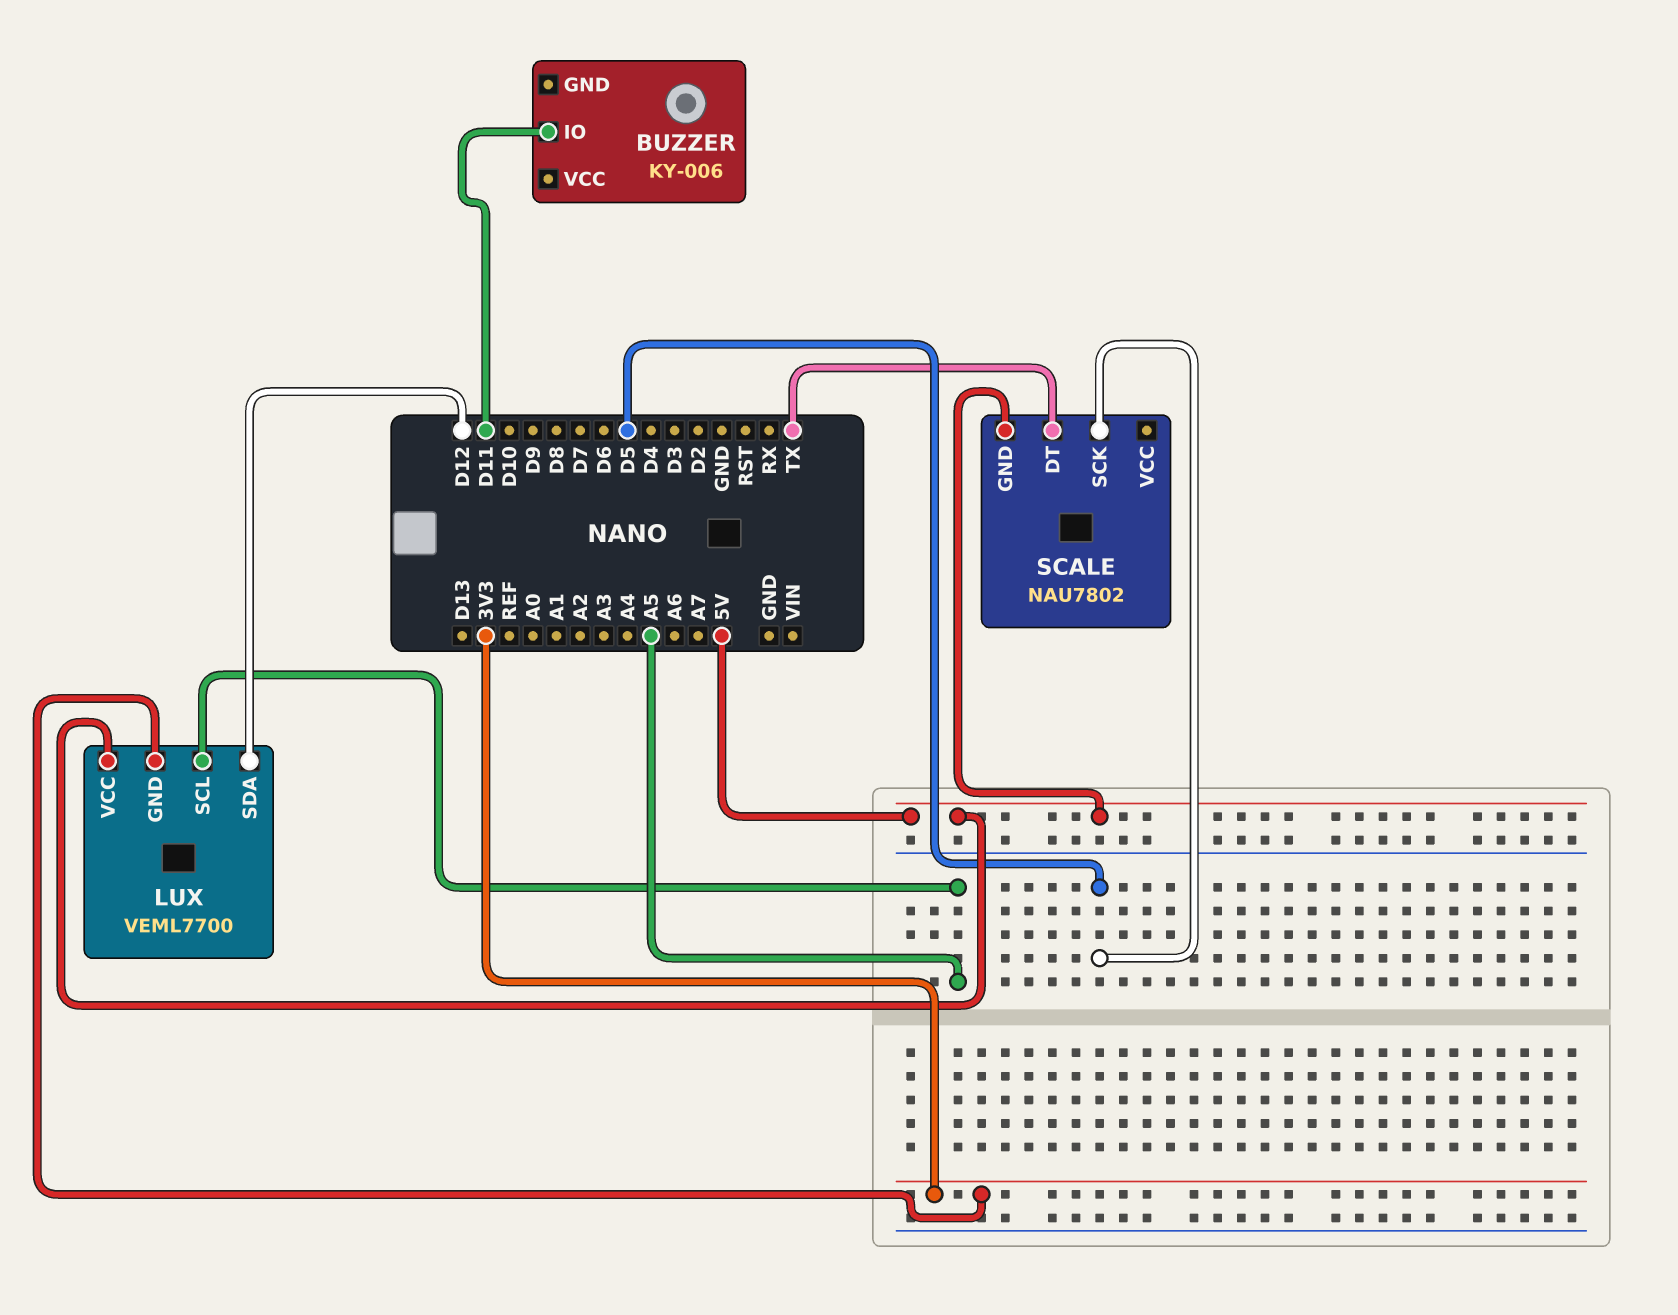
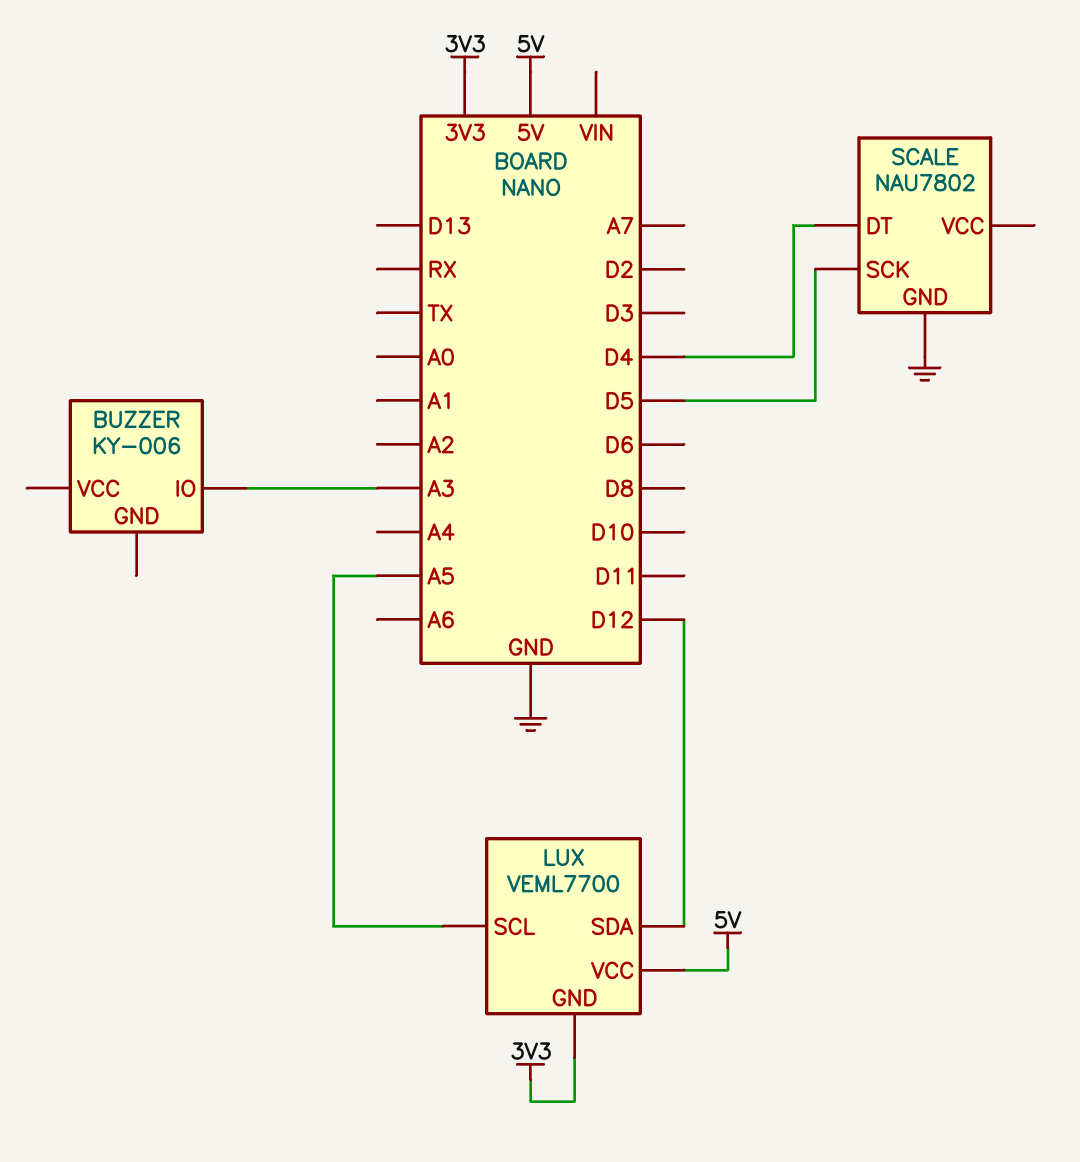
BUZZER pin IO: D11 -> A3
SCALE pin DT: TX -> D4
SCALE pin GND: 5V -> GND

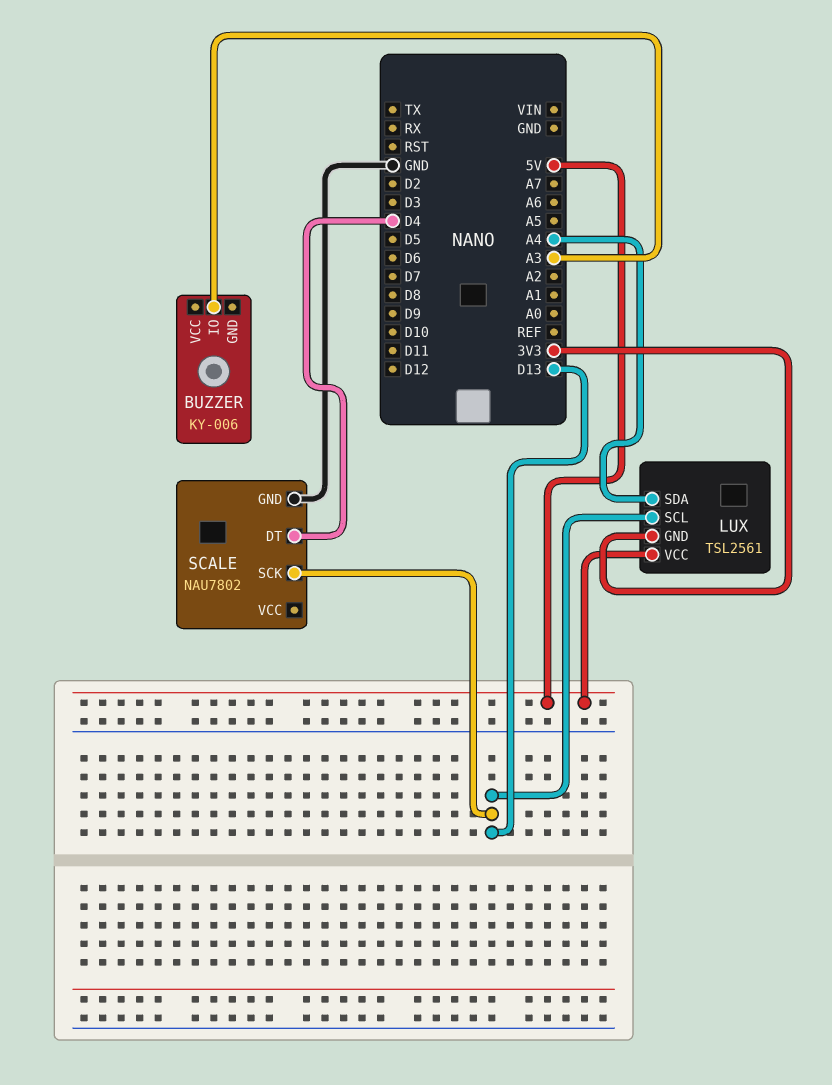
LUX: VEML7700 -> TSL2561
LUX pin SCL: A5 -> D13
LUX pin SDA: D12 -> A4
SCALE pin SCK: D5 -> D13

